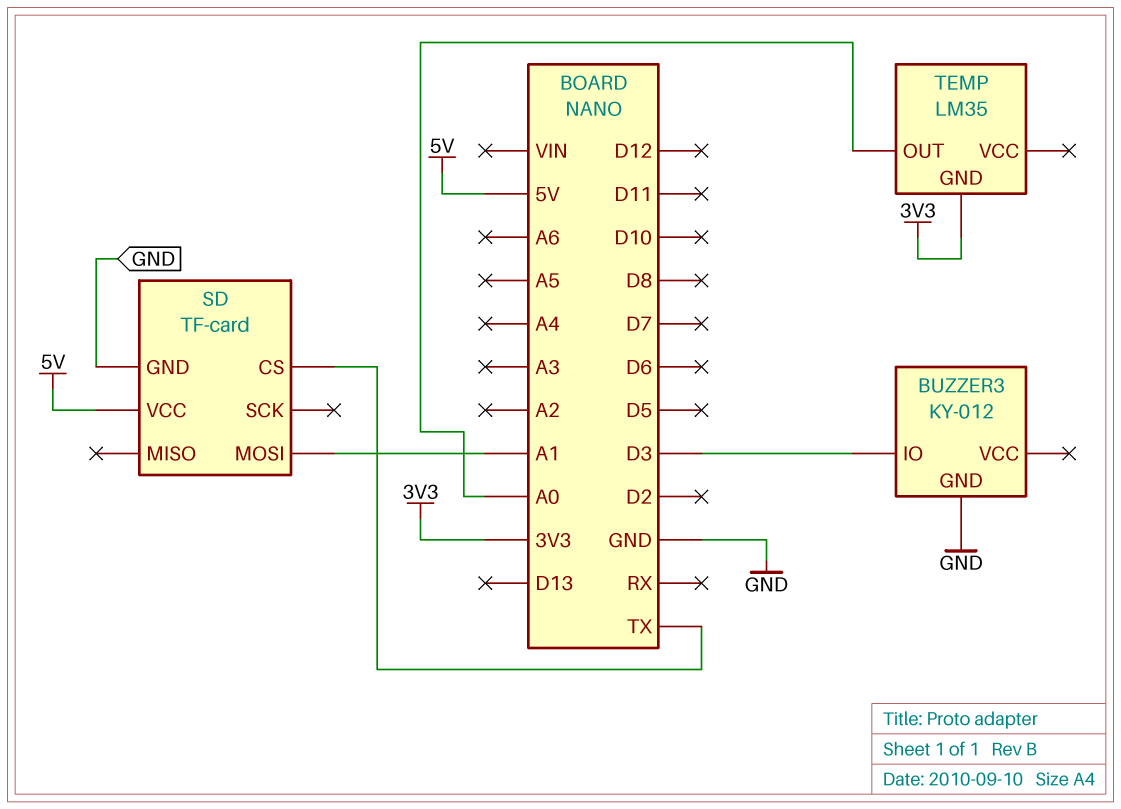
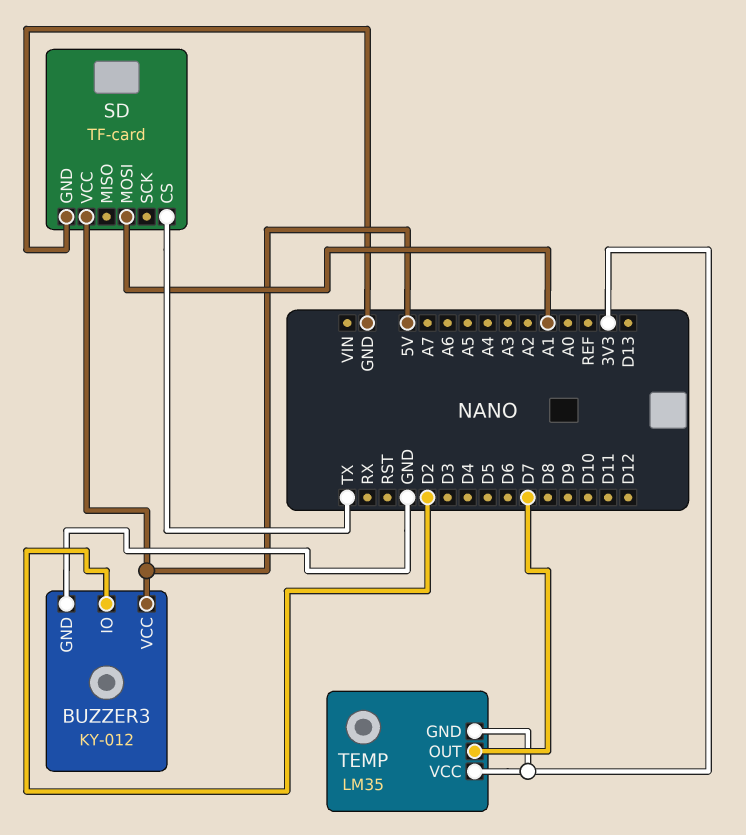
BUZZER3 pin IO: D3 -> D2
BUZZER3 pin VCC: none -> 5V
TEMP pin OUT: A0 -> D7
TEMP pin VCC: none -> 3V3

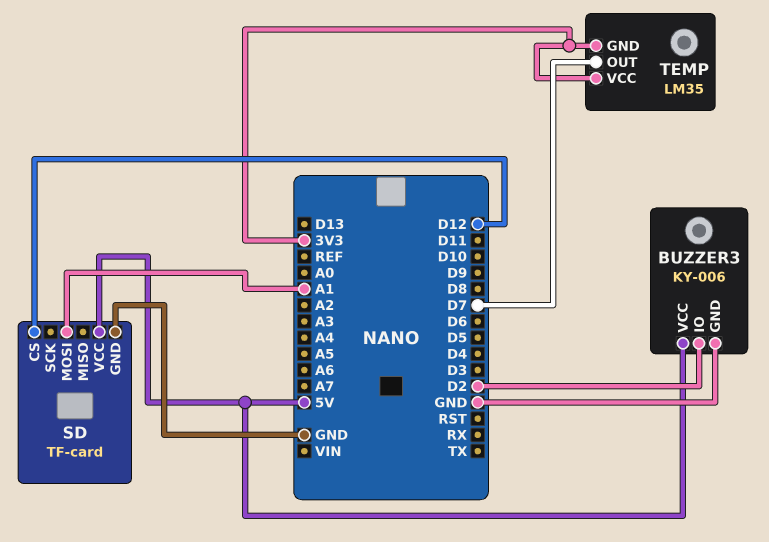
BUZZER3: KY-012 -> KY-006
SD pin CS: TX -> D12

